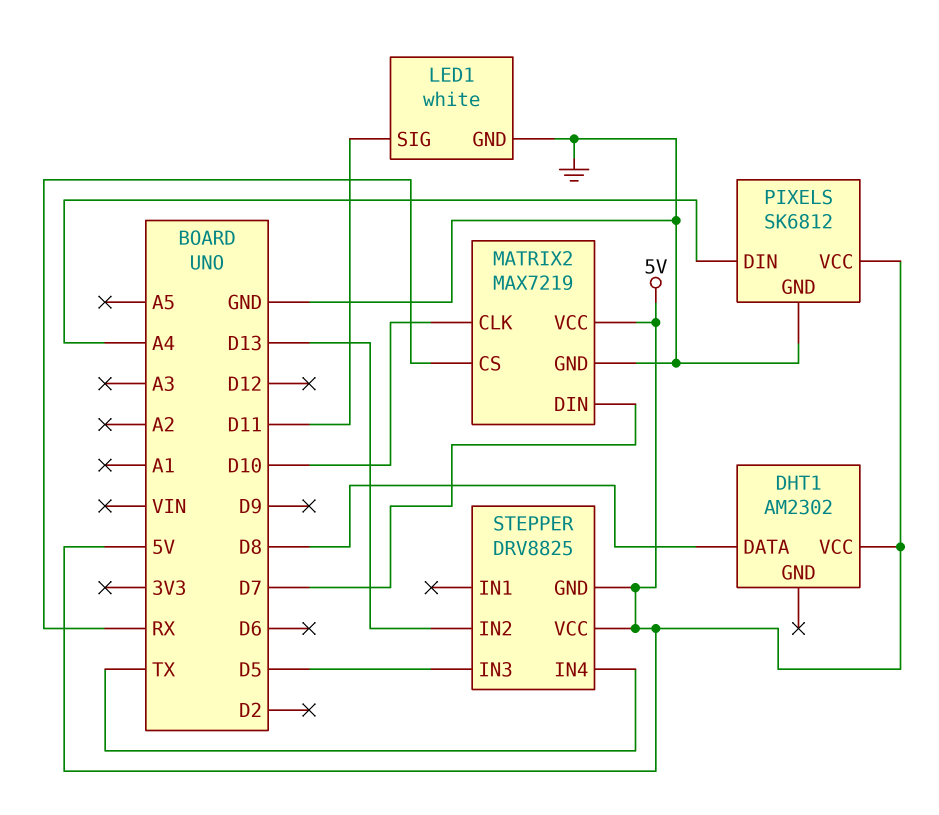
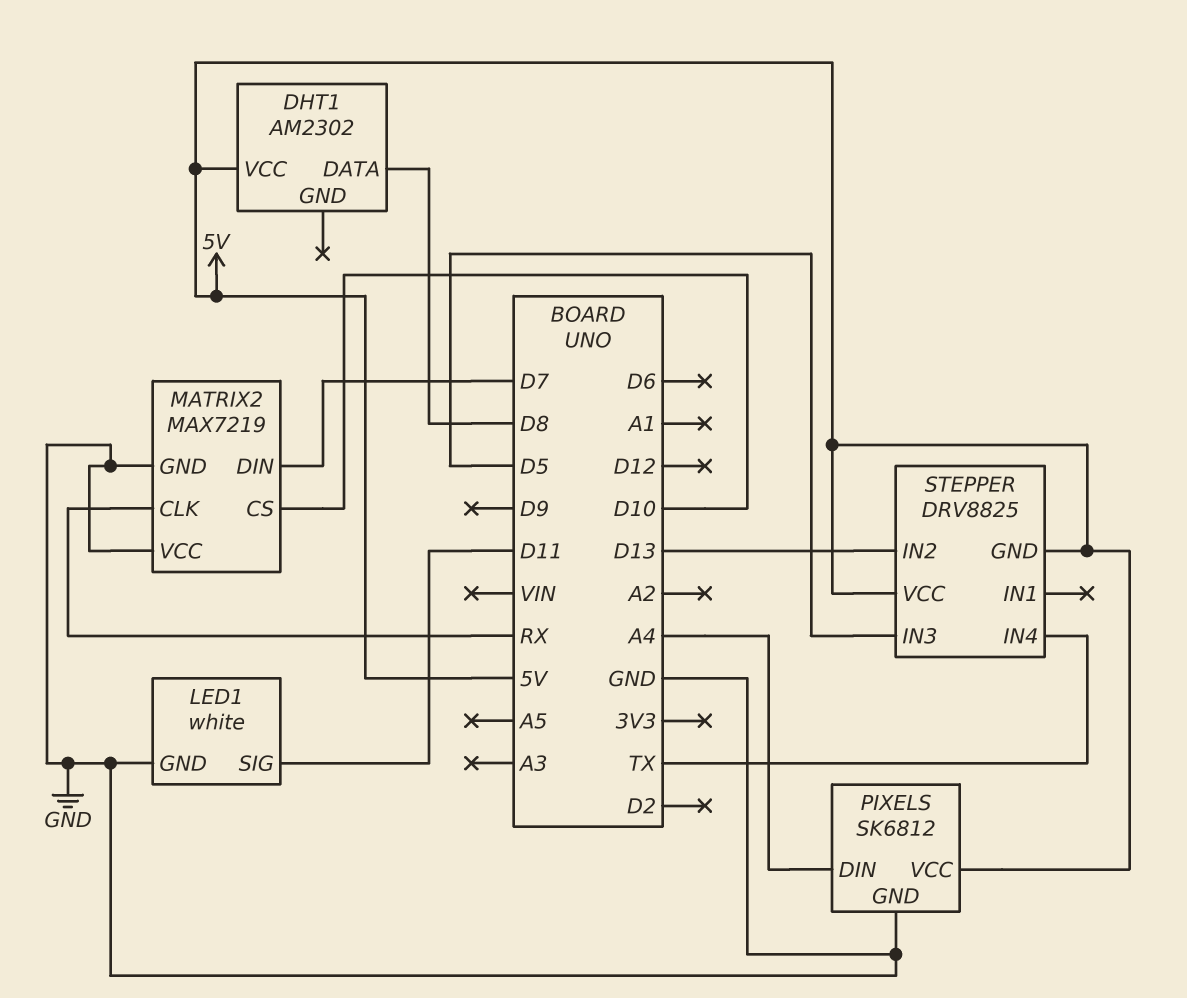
MATRIX2 pin CLK: D10 -> RX
MATRIX2 pin CS: RX -> D10
MATRIX2 pin VCC: 5V -> GND

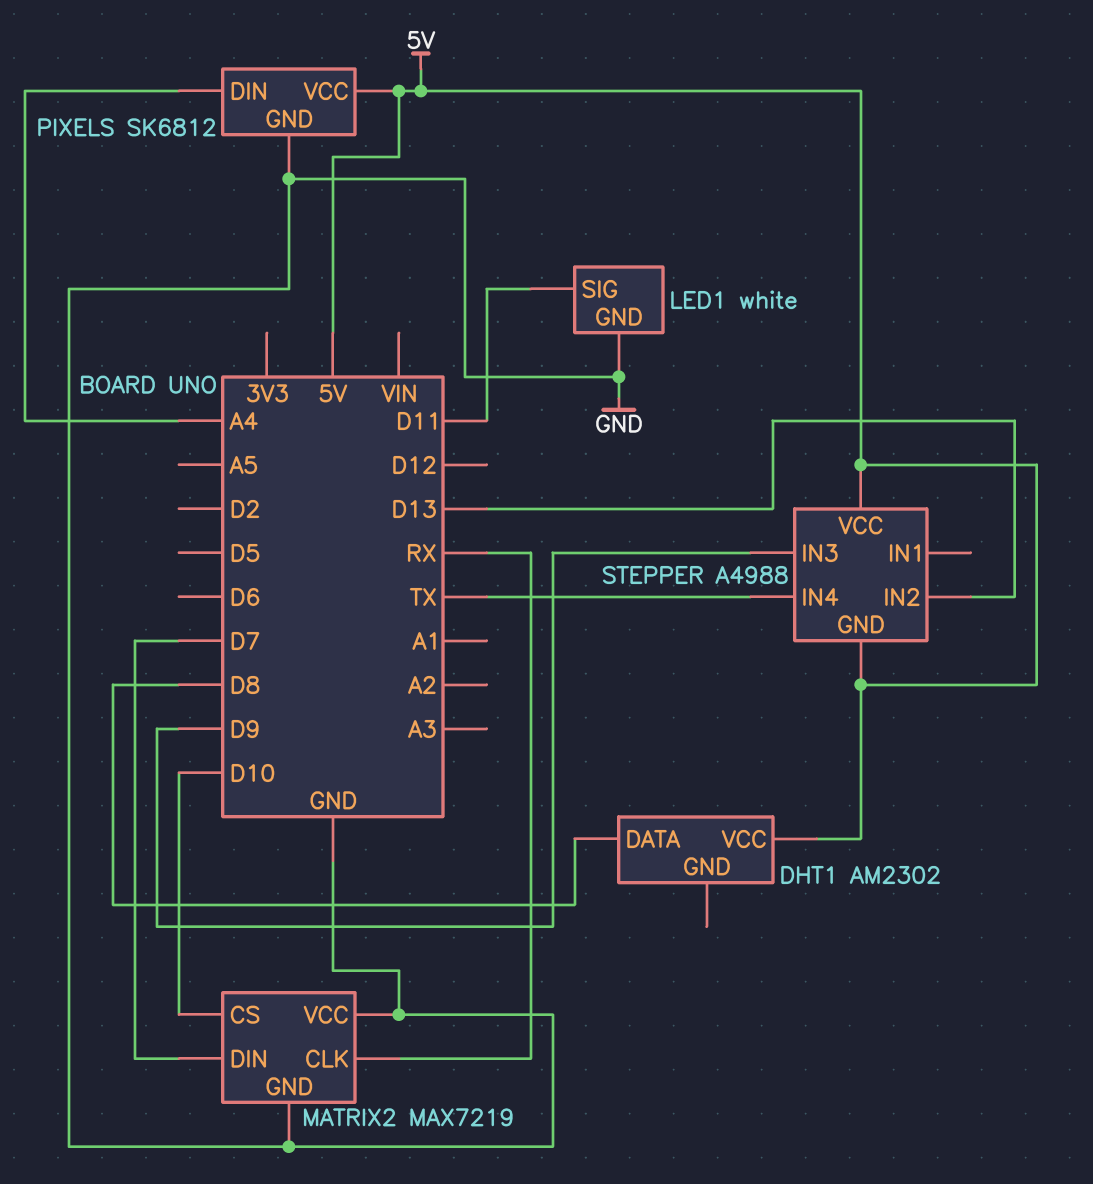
STEPPER: DRV8825 -> A4988
STEPPER pin IN3: D5 -> D9

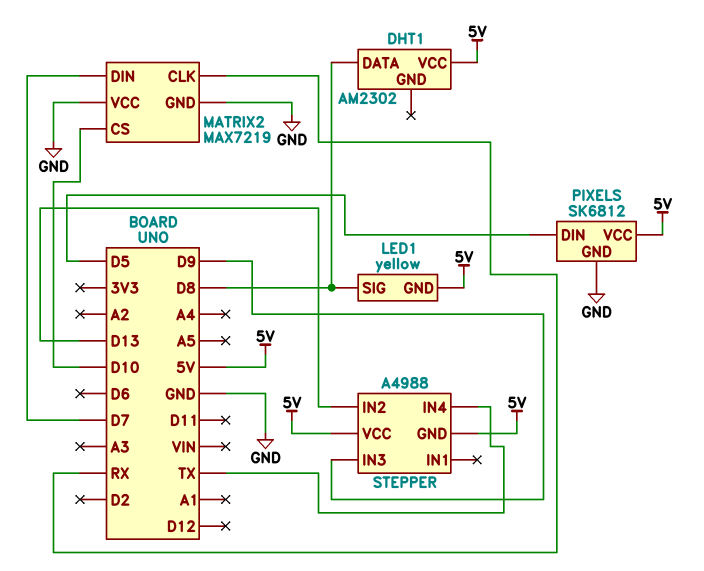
LED1: white -> yellow
LED1 pin GND: GND -> 5V
LED1 pin SIG: D11 -> D8
PIXELS pin DIN: A4 -> D5

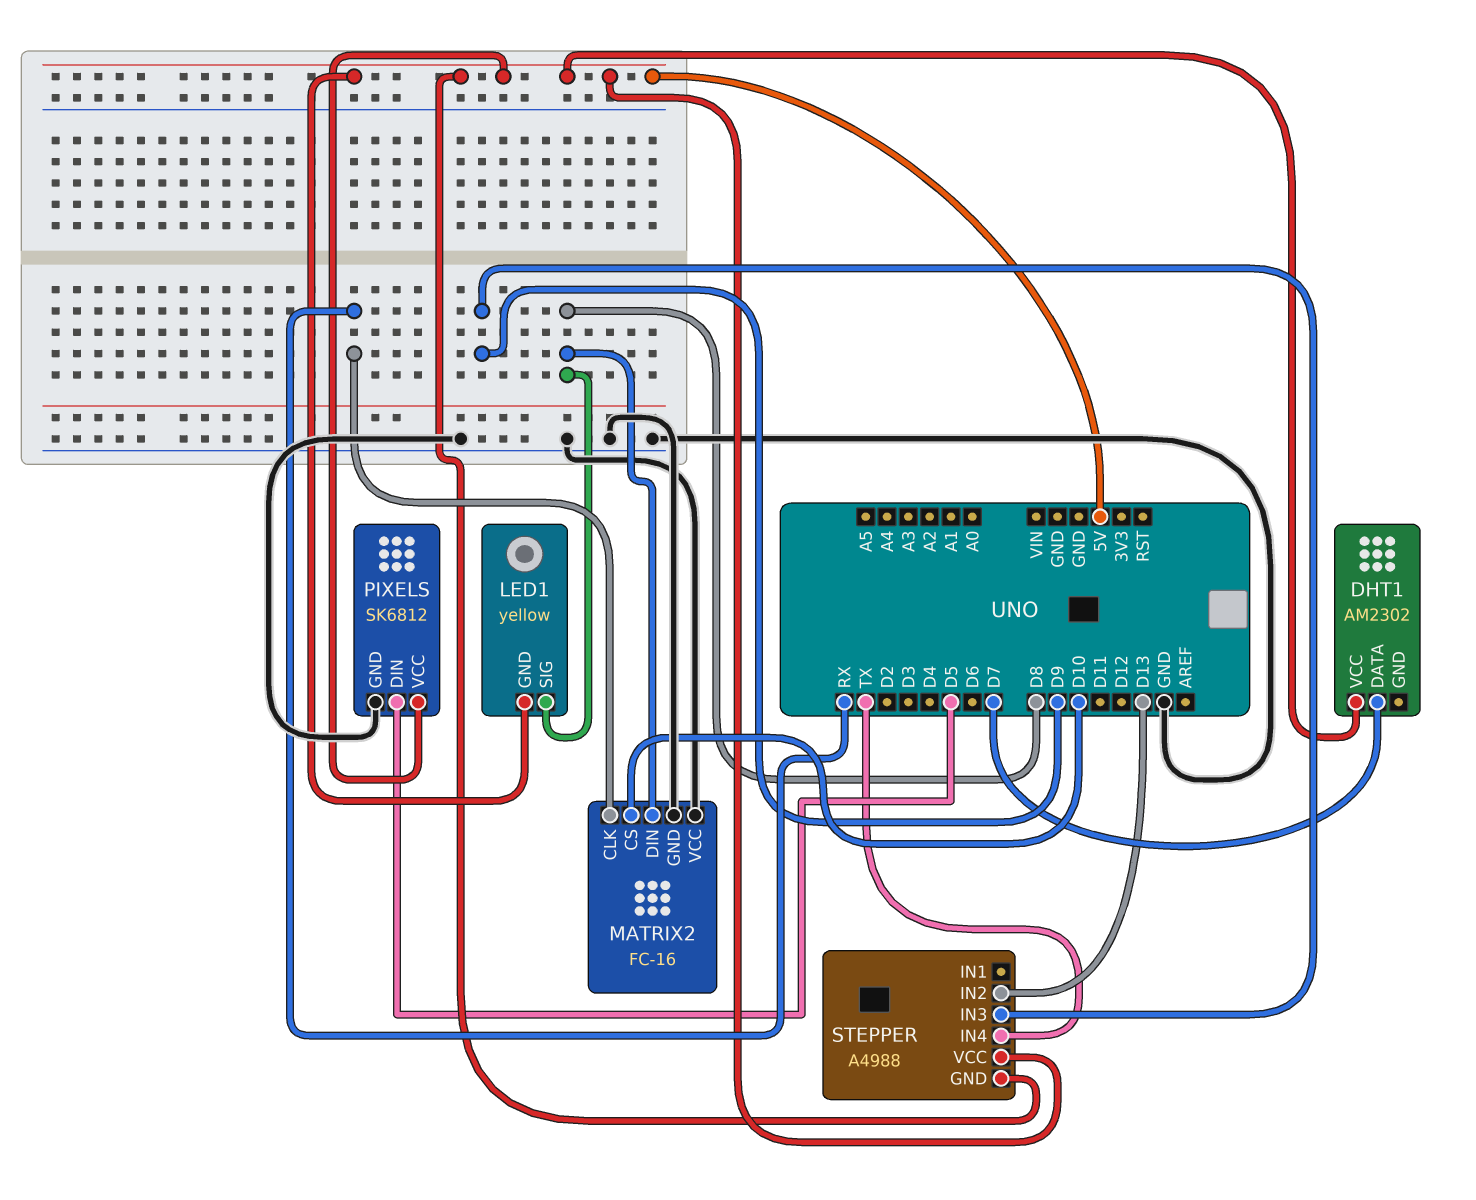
DHT1 pin DATA: D8 -> D7
MATRIX2: MAX7219 -> FC-16
MATRIX2 pin DIN: D7 -> D8

